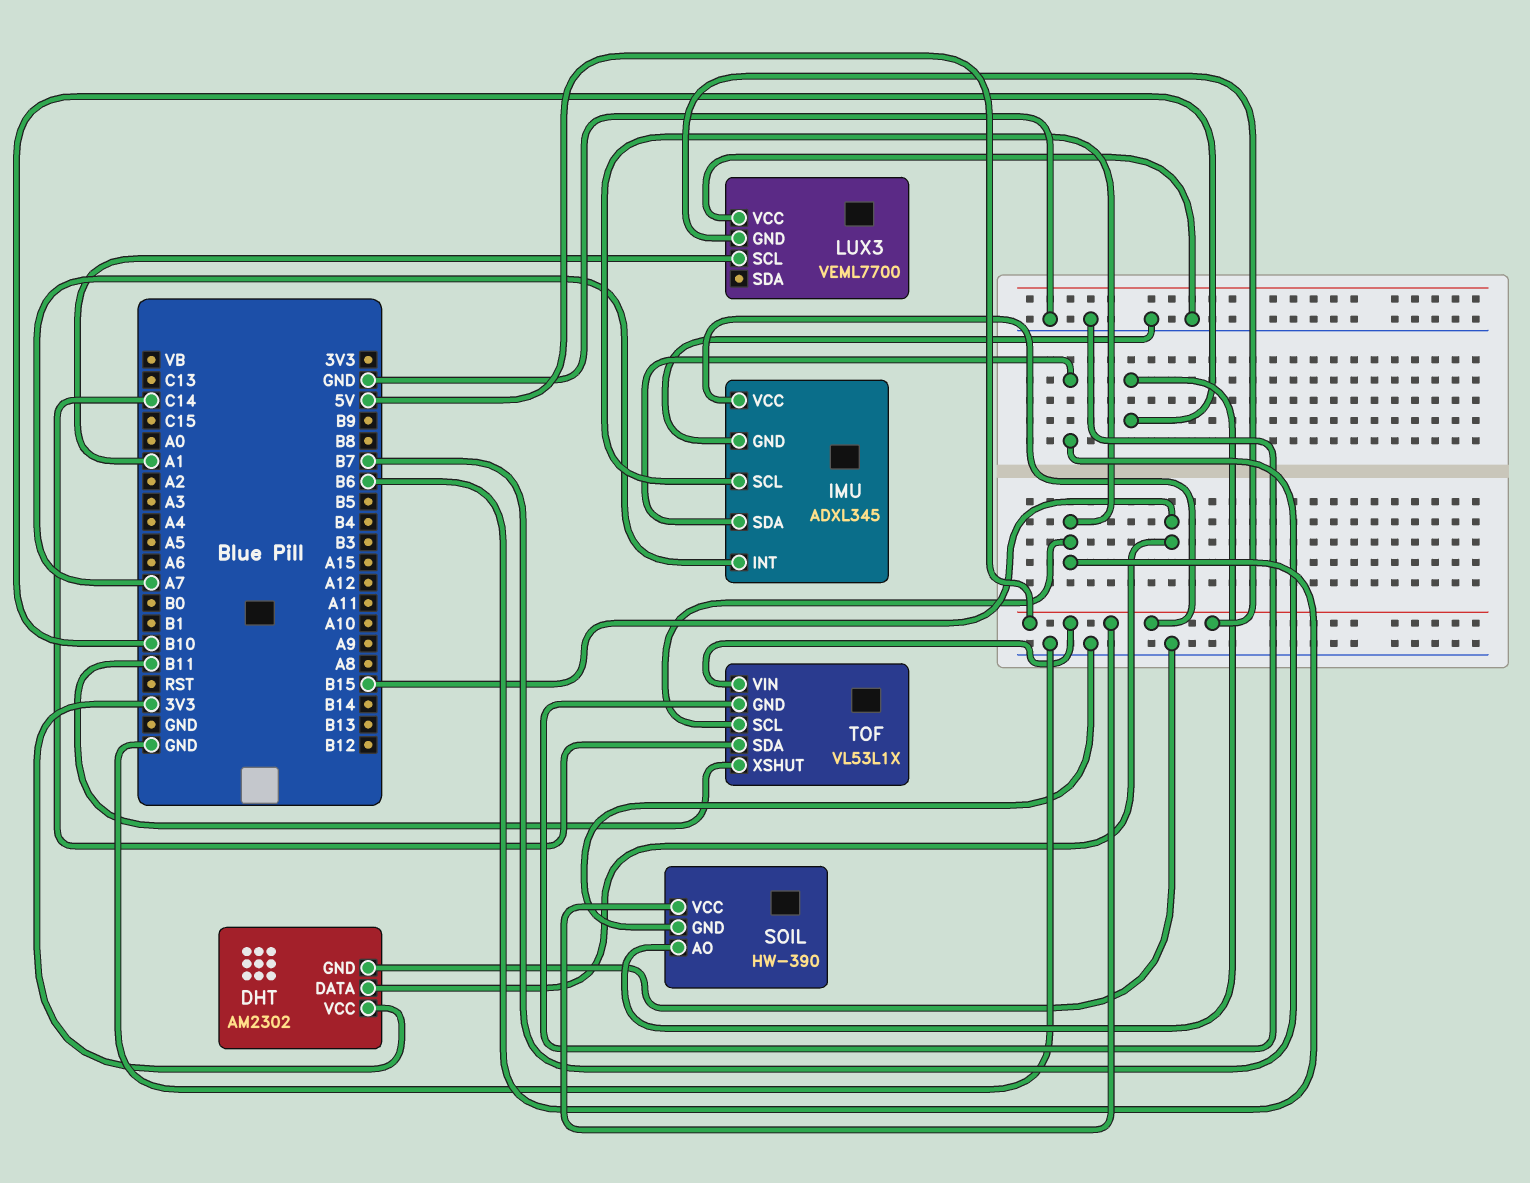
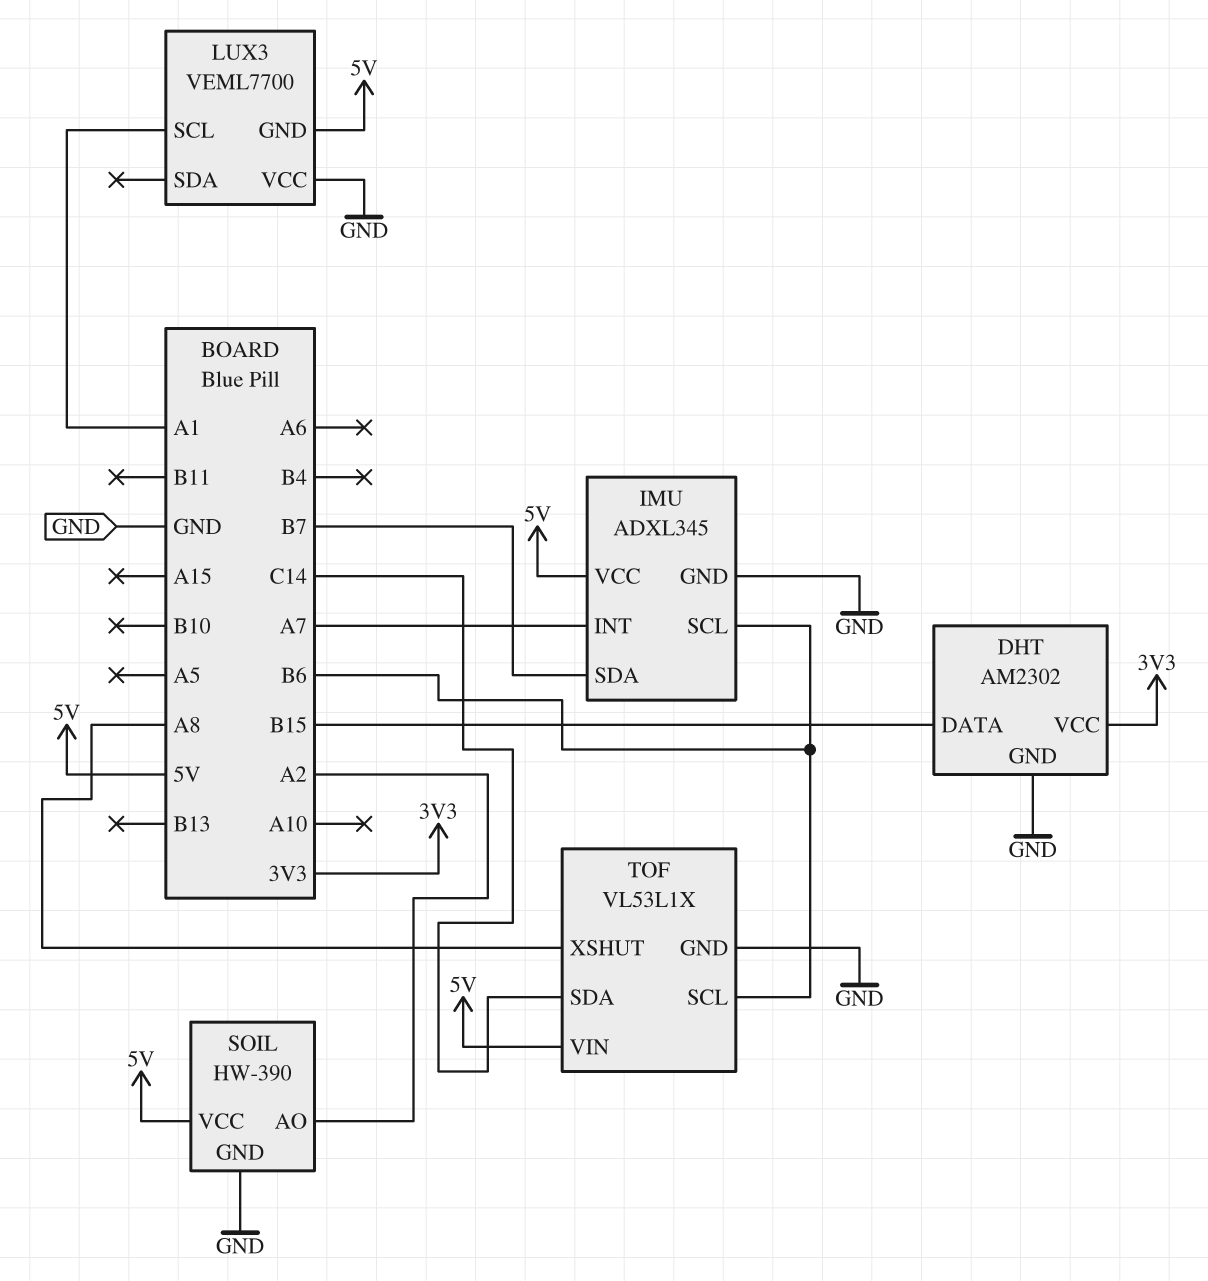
SOIL pin AO: B10 -> A2
TOF pin XSHUT: B11 -> A8

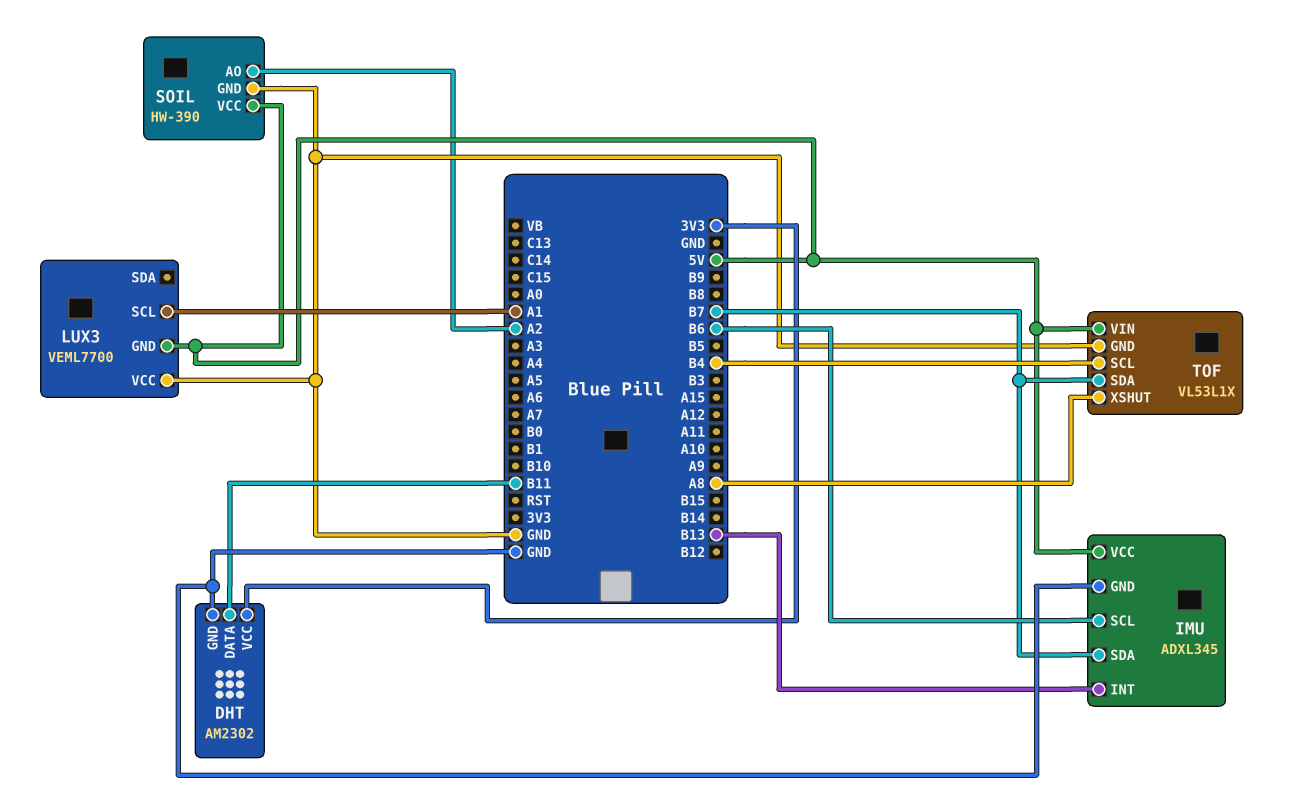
DHT pin DATA: B15 -> B11
IMU pin INT: A7 -> B13
TOF pin SCL: B6 -> B4
TOF pin SDA: C14 -> B7

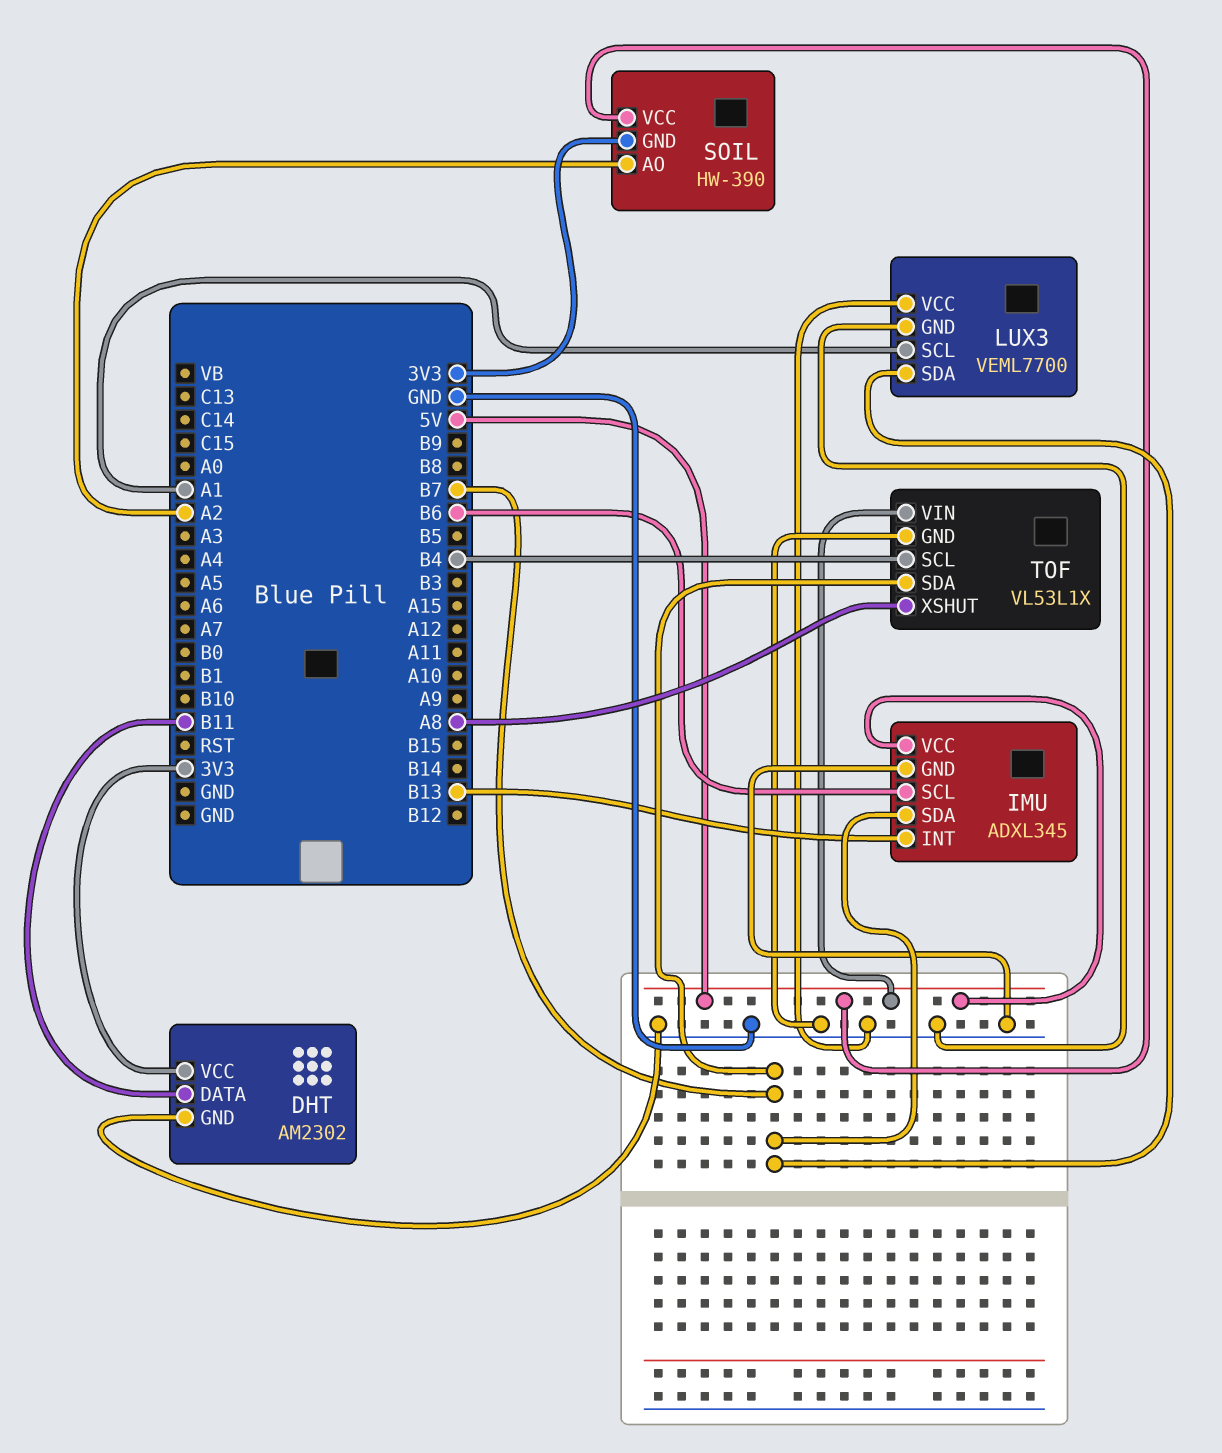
LUX3 pin GND: 5V -> GND
LUX3 pin SDA: none -> B7
SOIL pin GND: GND -> 3V3

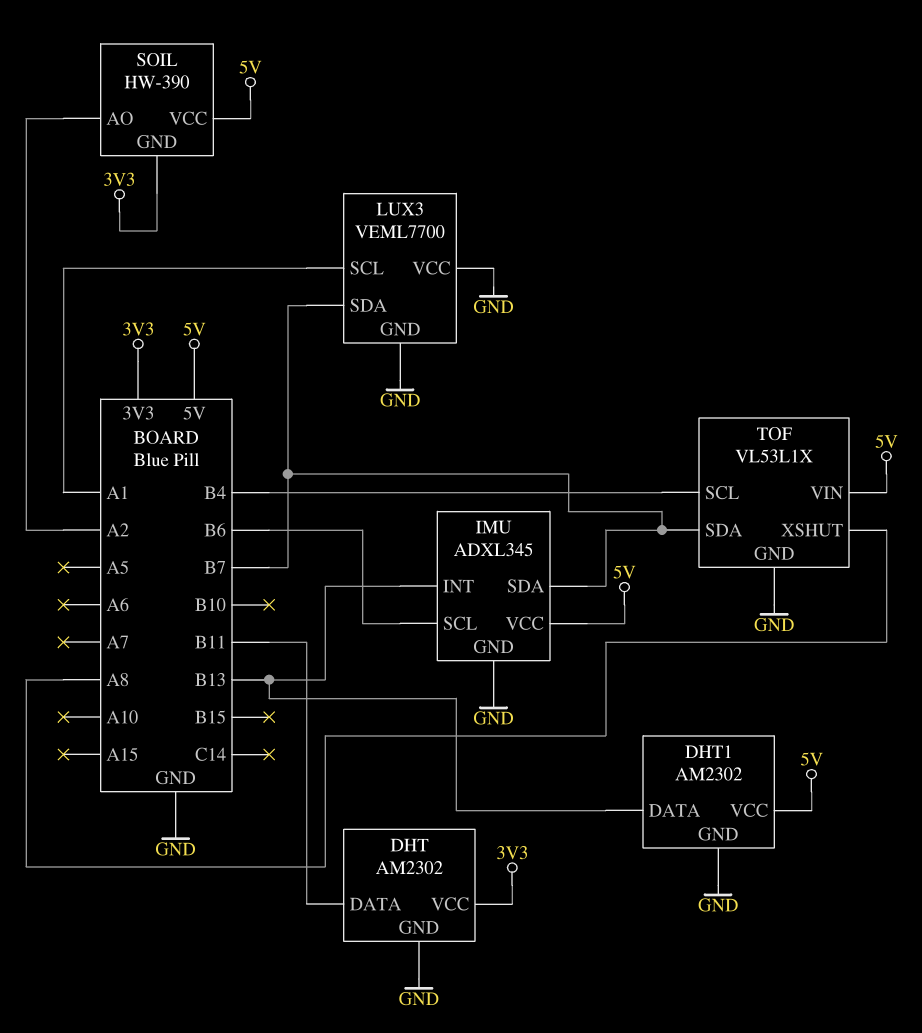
DHT1: none -> AM2302
DHT1 pin DATA: none -> B13
DHT1 pin GND: none -> GND
DHT1 pin VCC: none -> 5V

